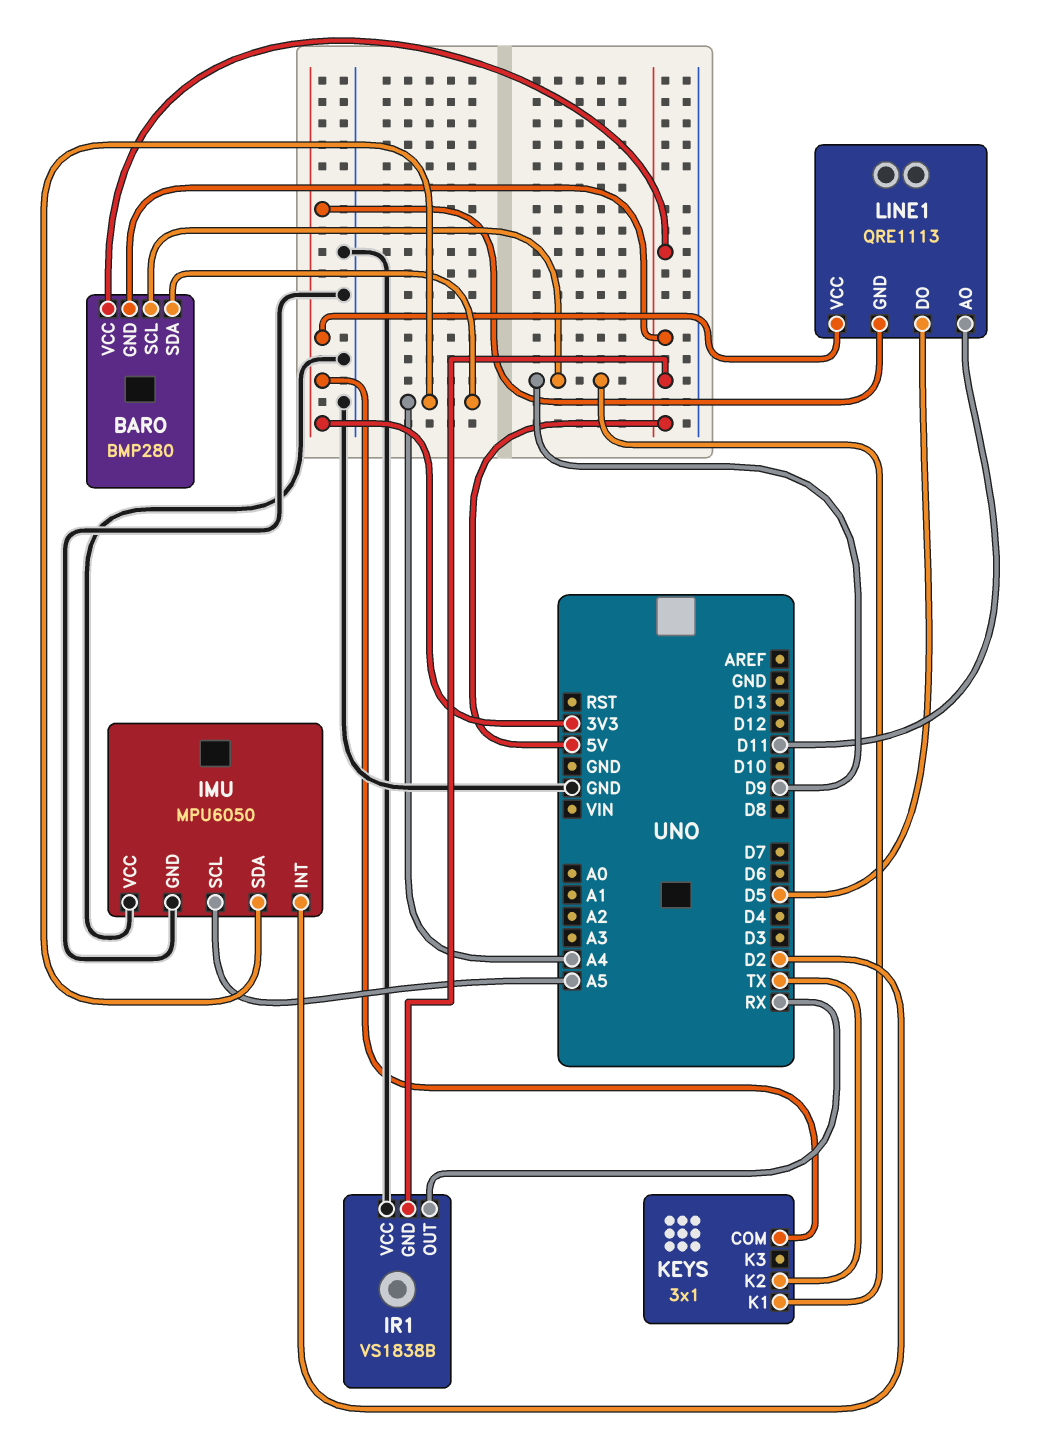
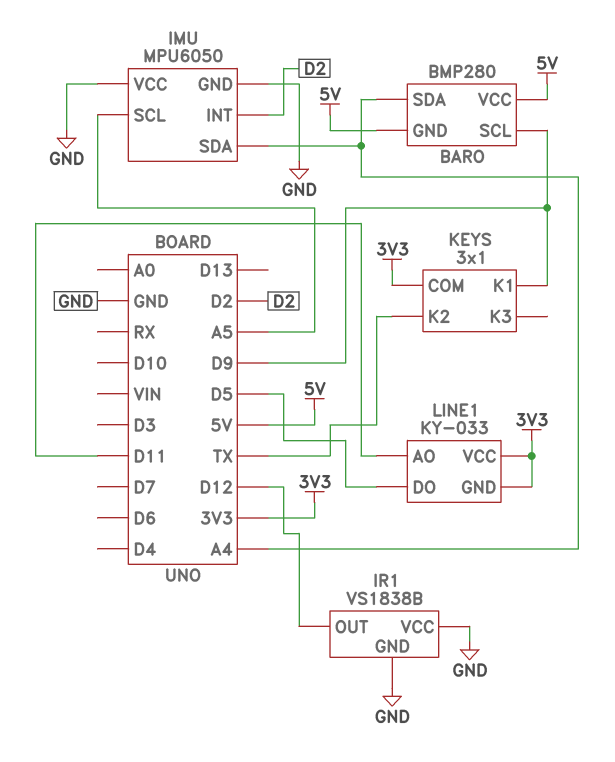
IR1 pin GND: 5V -> GND
IR1 pin OUT: RX -> D12
LINE1: QRE1113 -> KY-033

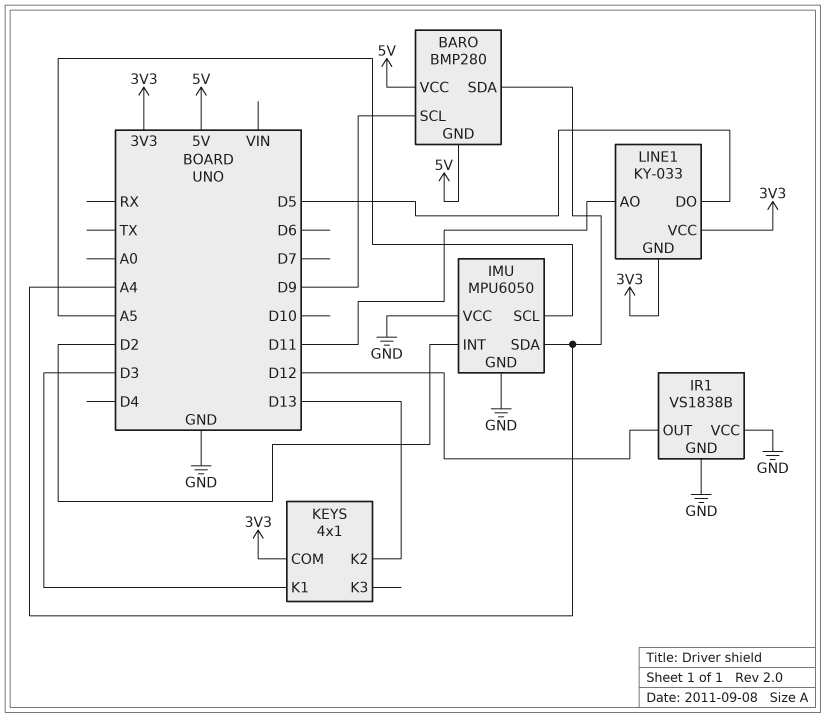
KEYS: 3x1 -> 4x1
KEYS pin K1: D9 -> D3
KEYS pin K2: TX -> D13

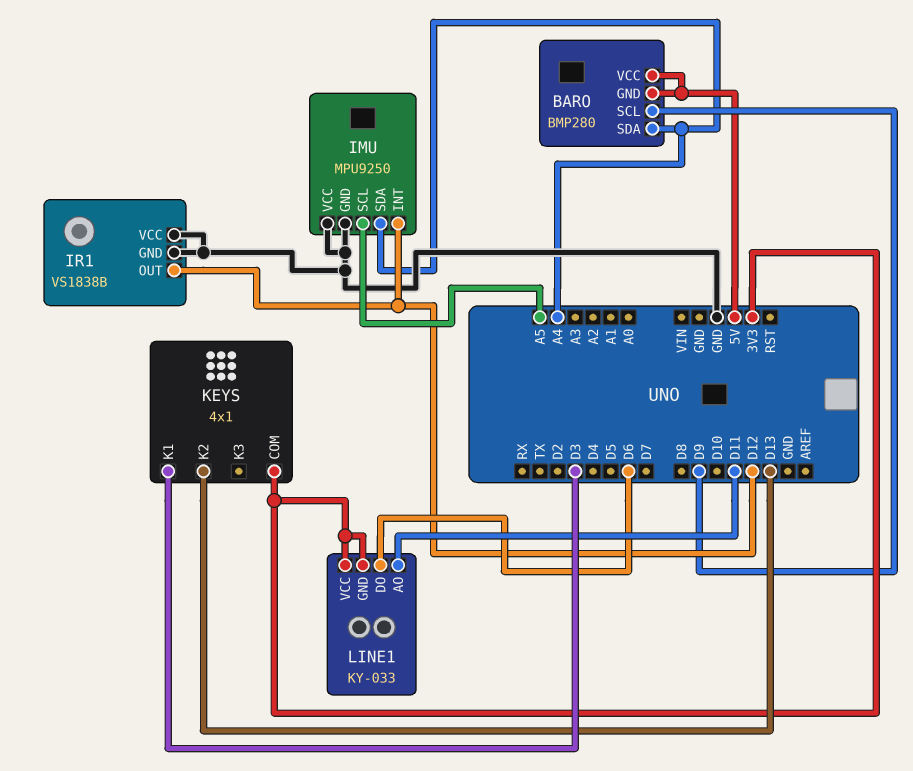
IMU: MPU6050 -> MPU9250
IMU pin INT: D2 -> D12
LINE1 pin DO: D5 -> D6

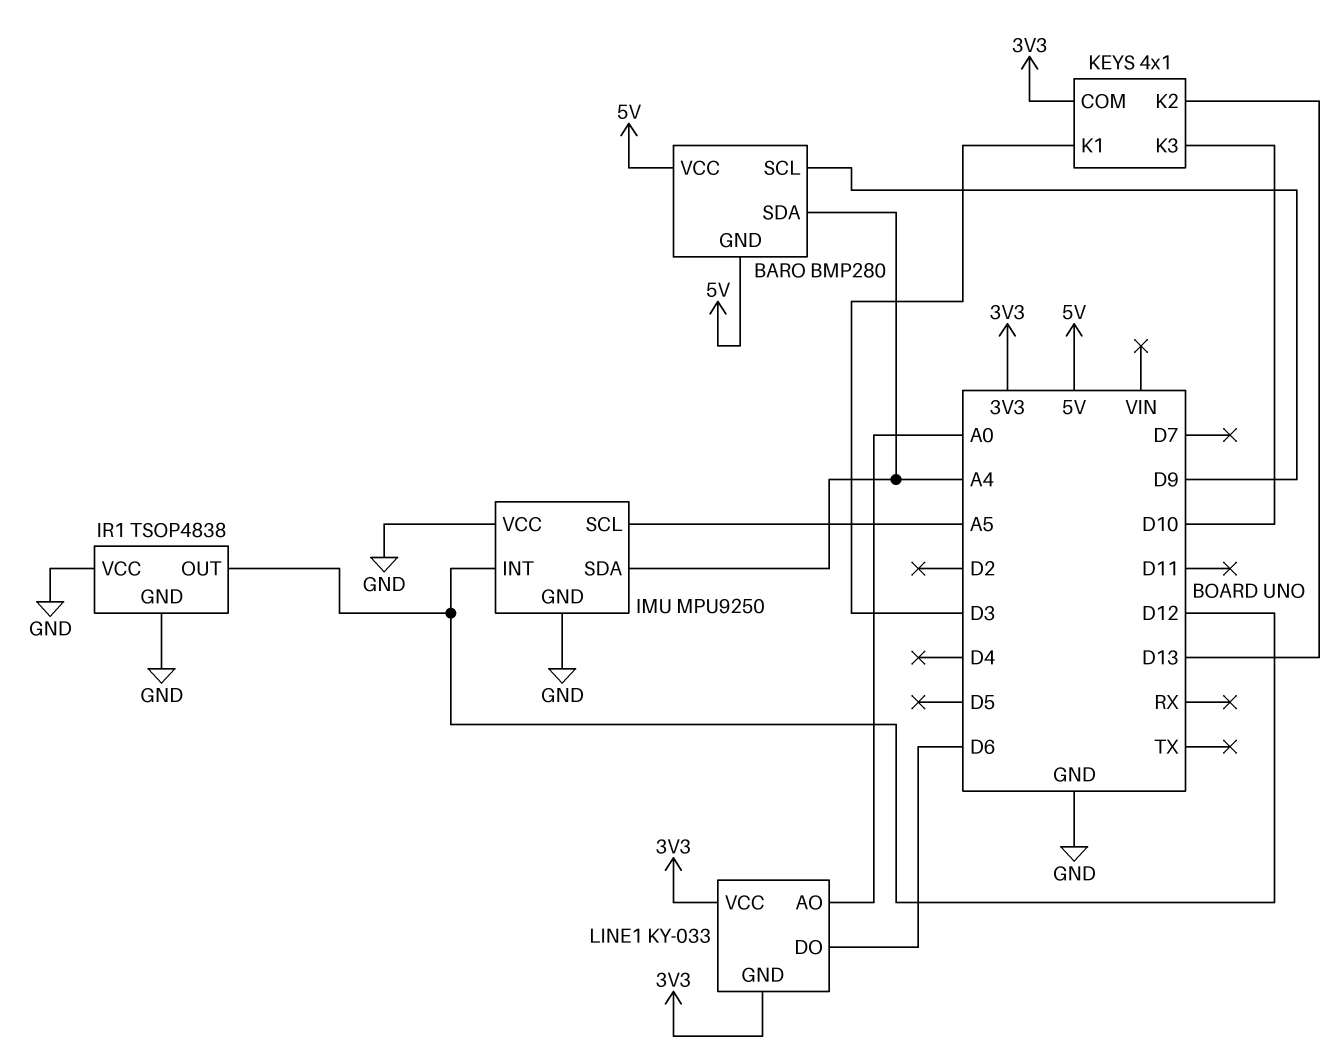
IR1: VS1838B -> TSOP4838
KEYS pin K3: none -> D10
LINE1 pin AO: D11 -> A0

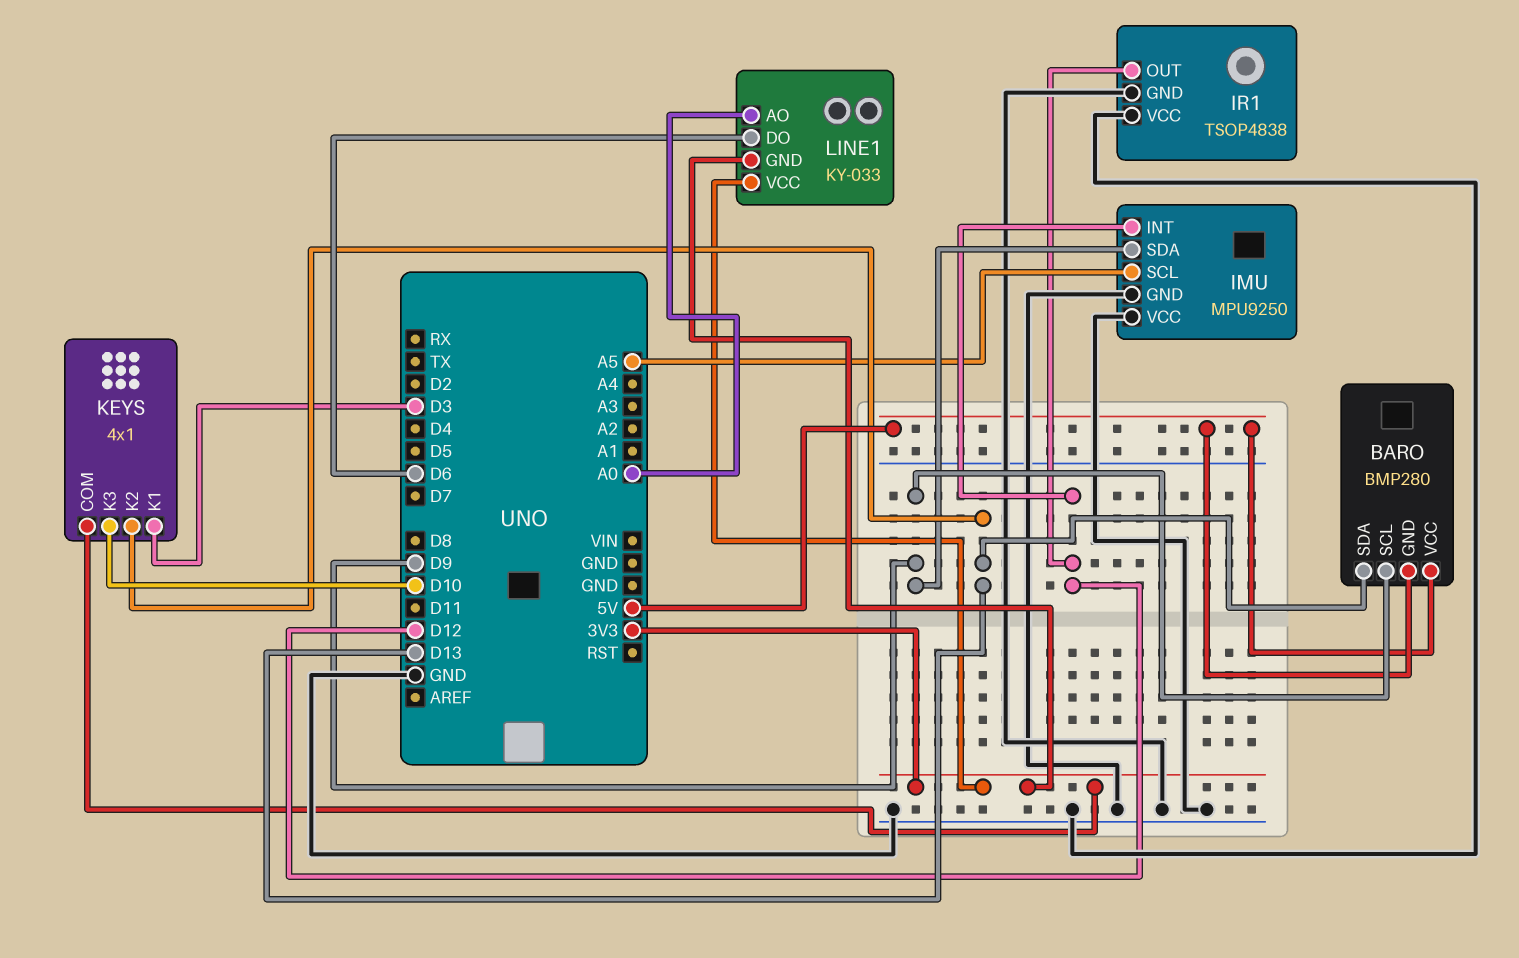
BARO pin SDA: A4 -> D13
IMU pin SDA: A4 -> D9

